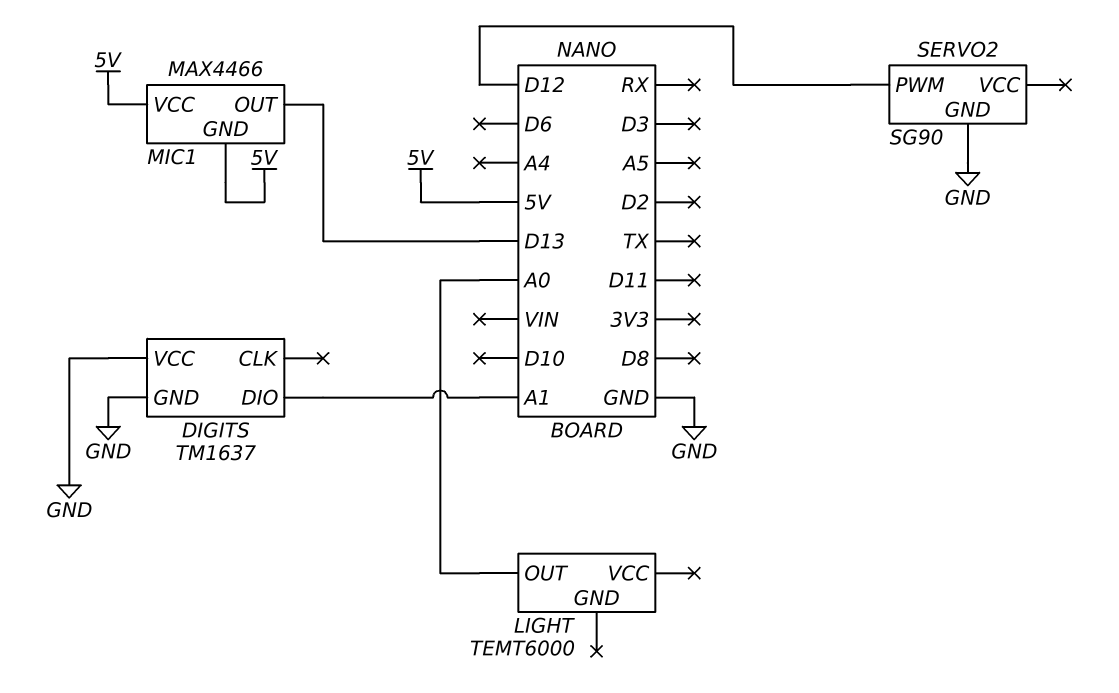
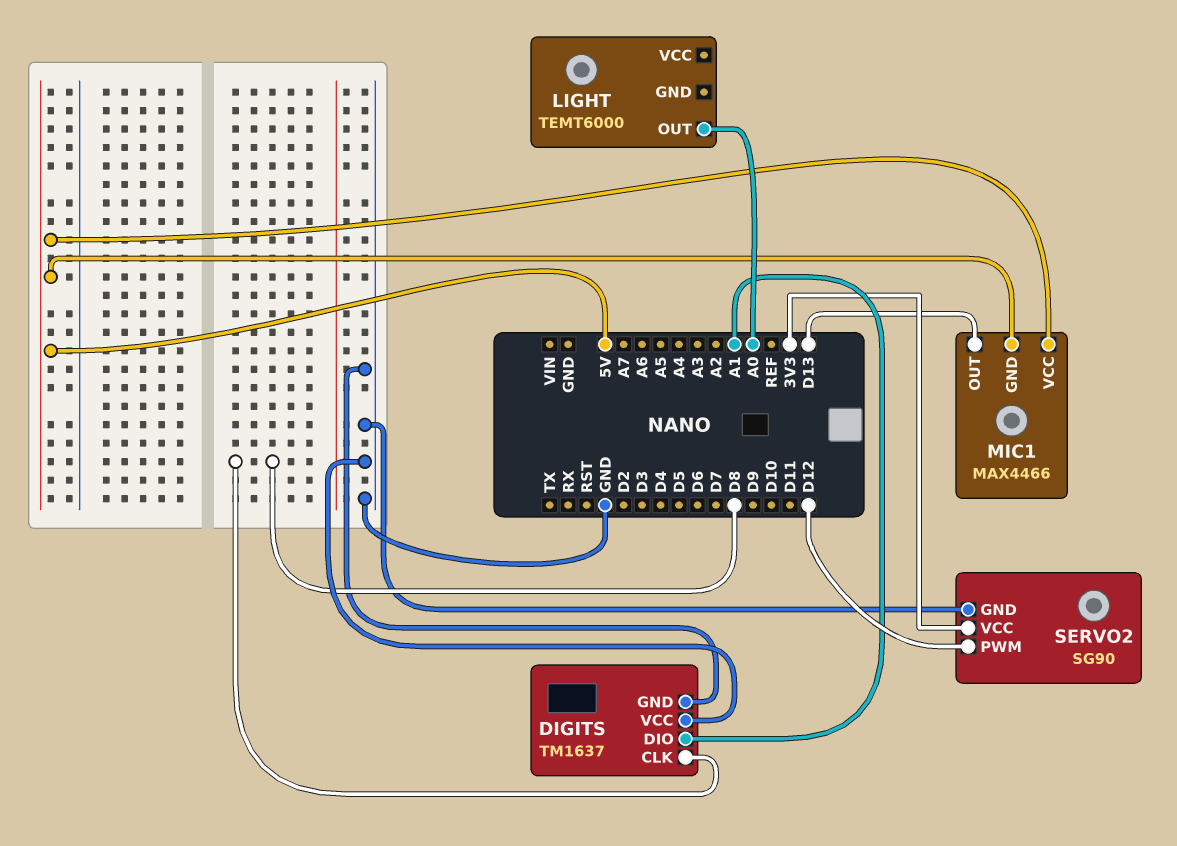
DIGITS pin CLK: none -> D8
SERVO2 pin VCC: none -> 3V3

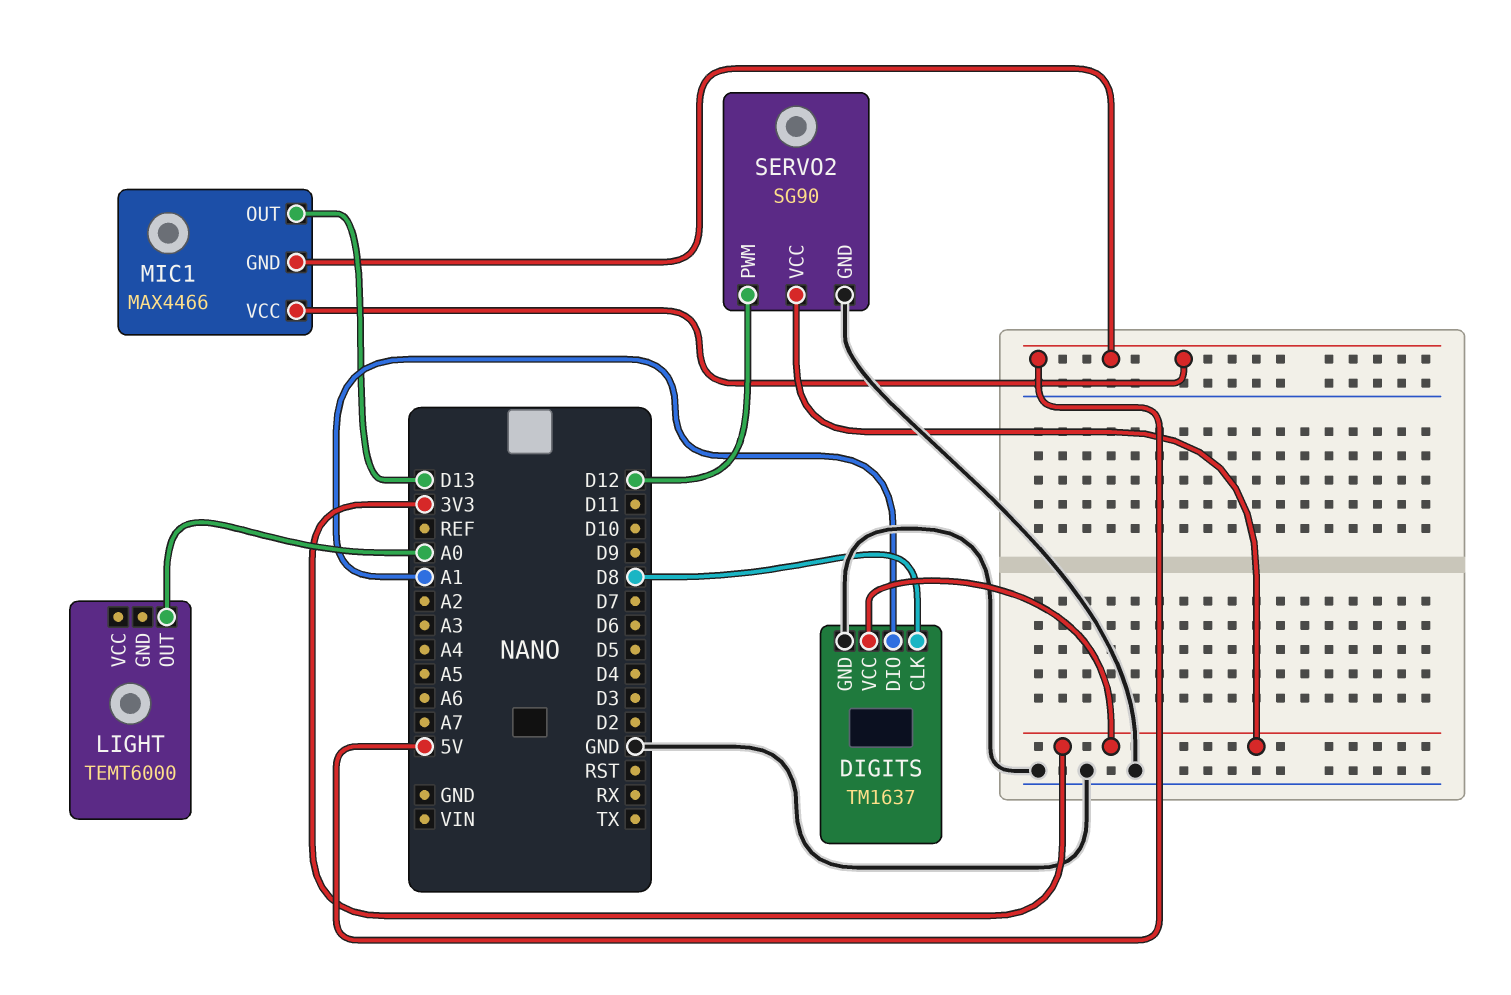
DIGITS pin VCC: GND -> 3V3

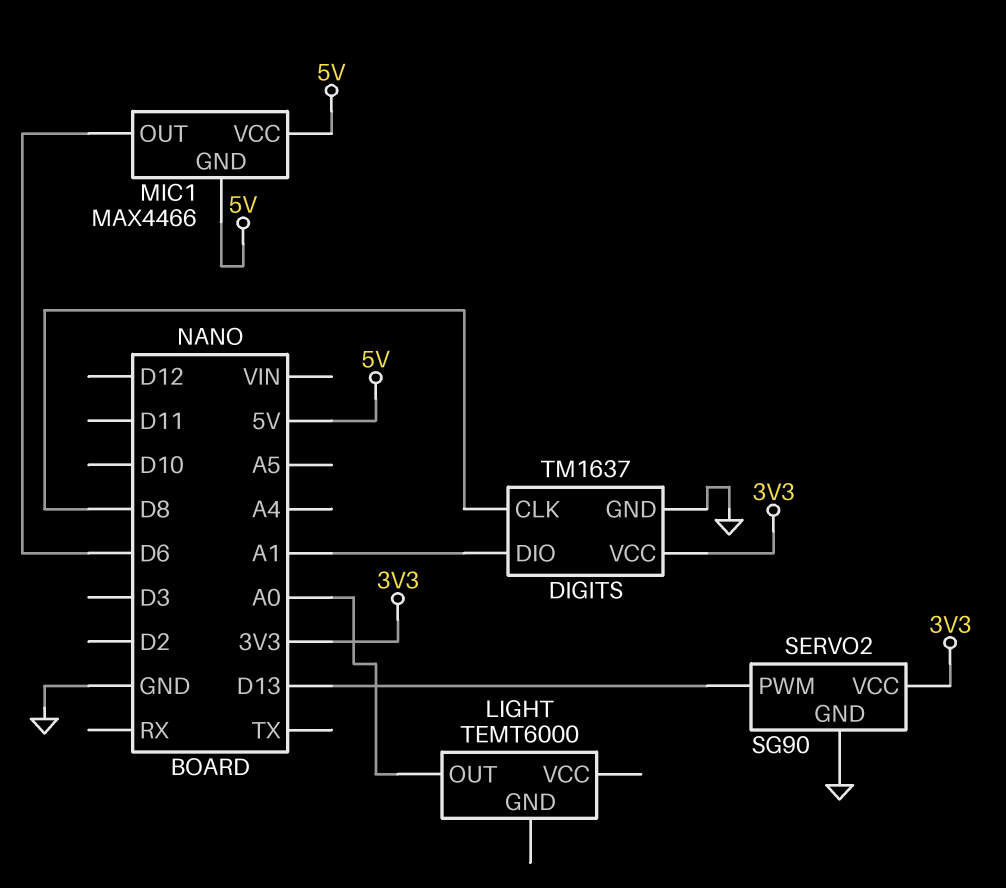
MIC1 pin OUT: D13 -> D6
SERVO2 pin PWM: D12 -> D13

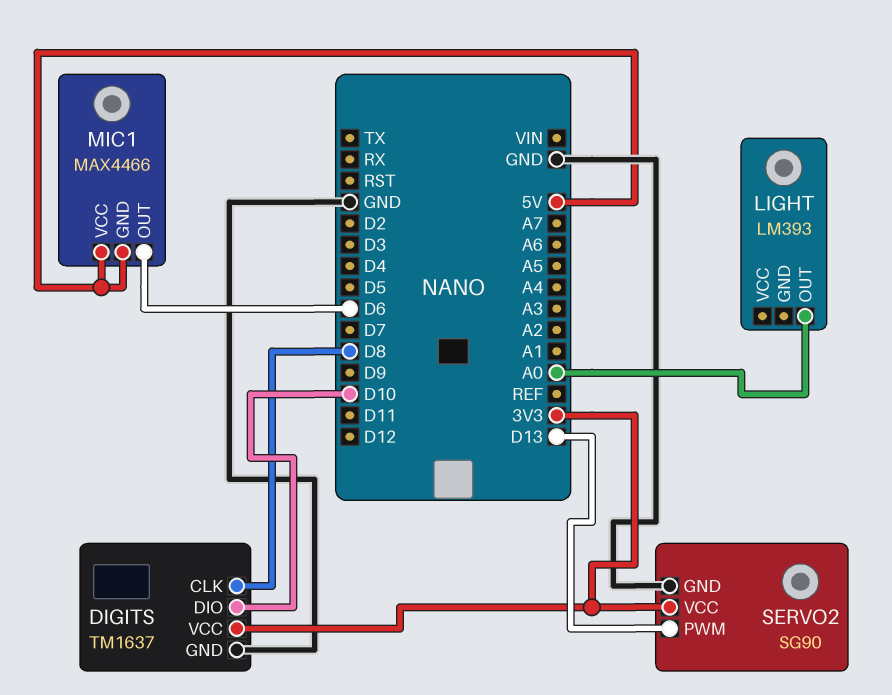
DIGITS pin DIO: A1 -> D10
LIGHT: TEMT6000 -> LM393

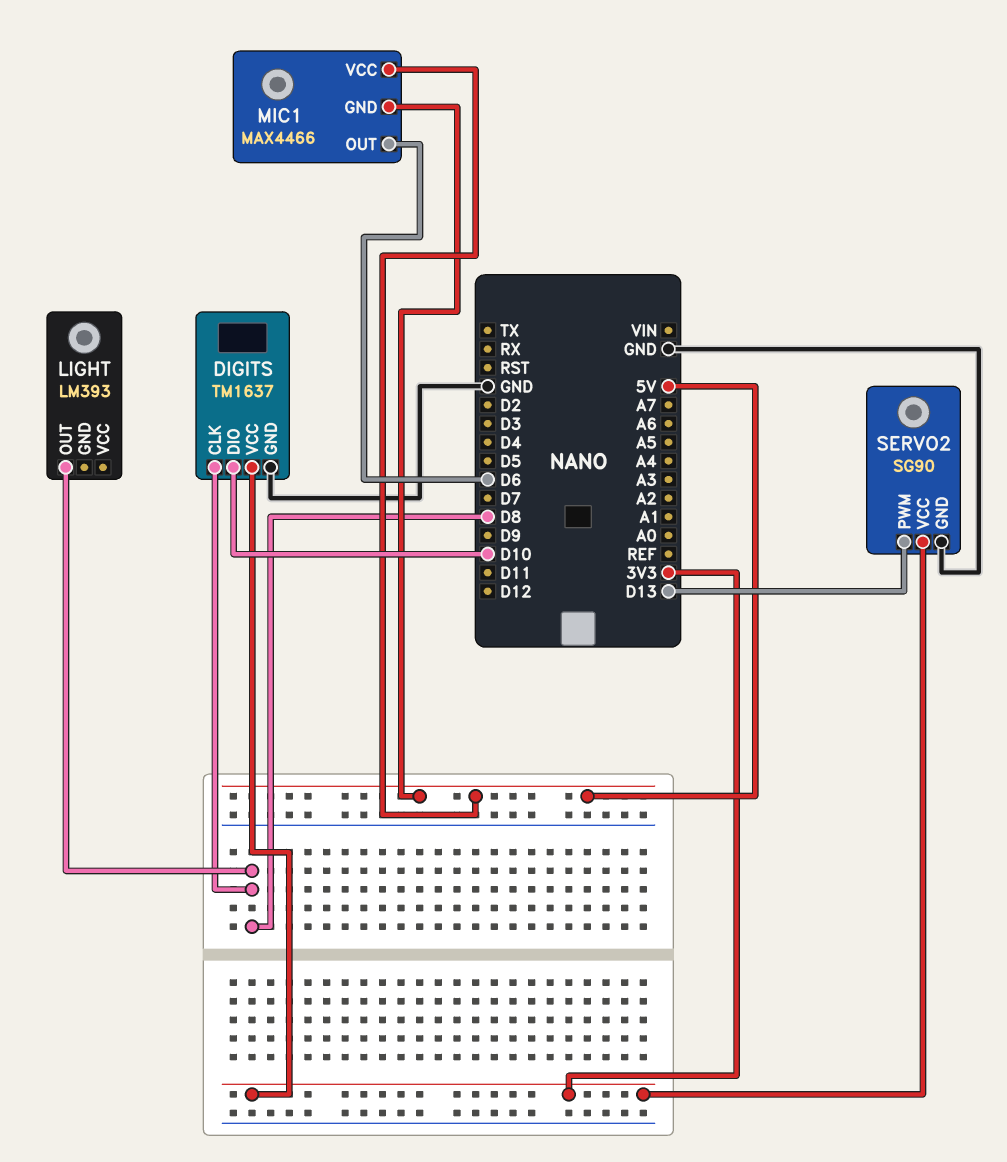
LIGHT pin OUT: A0 -> D8

